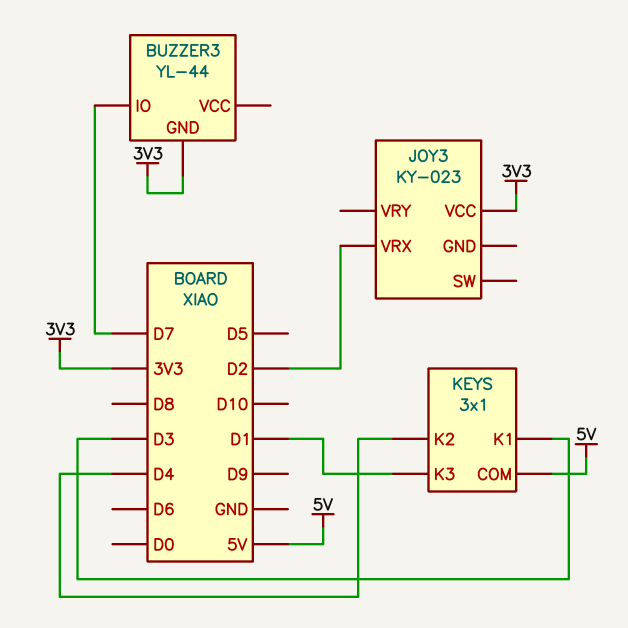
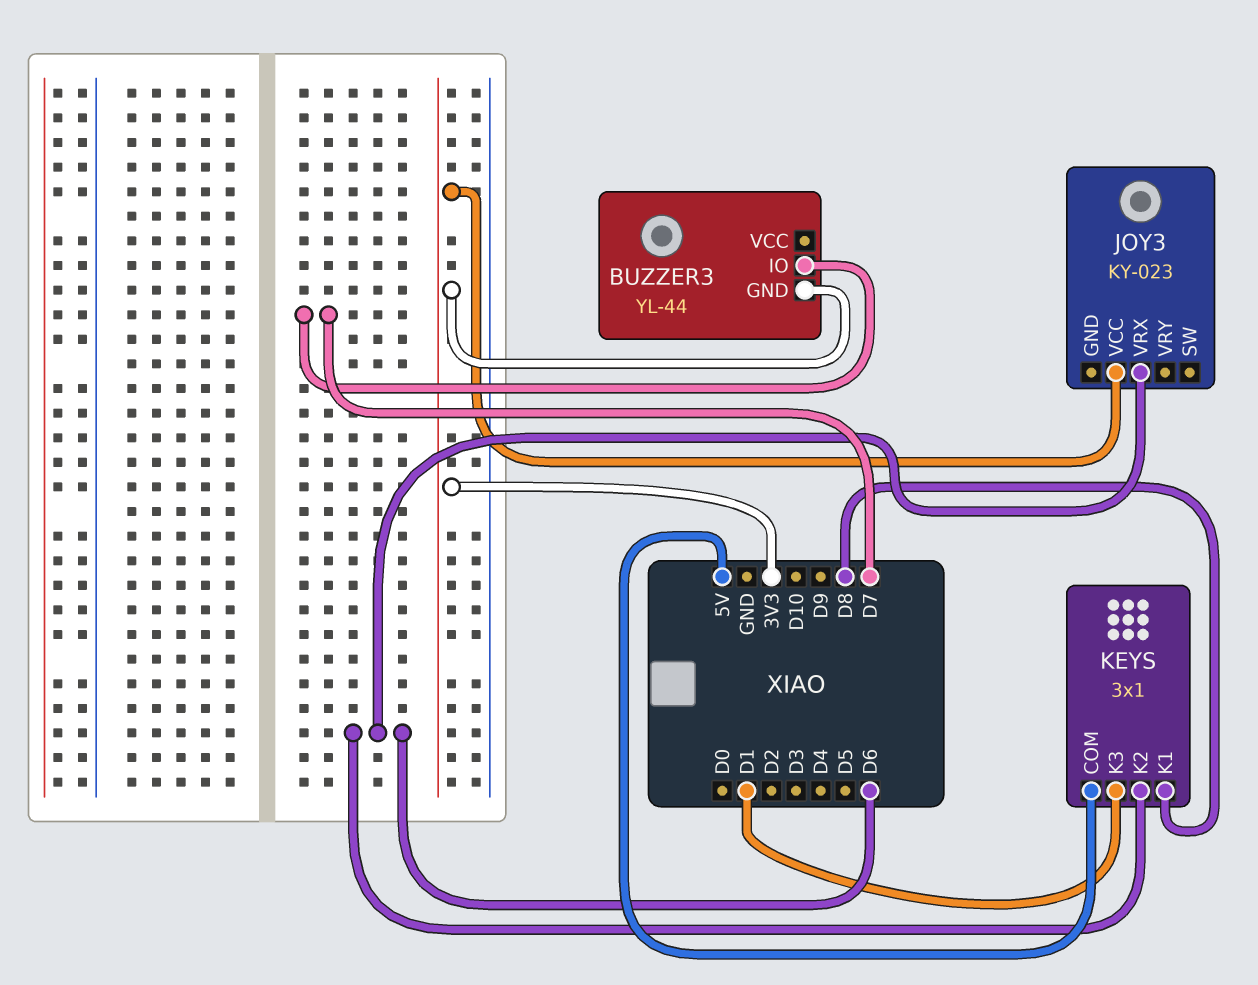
JOY3 pin VRX: D2 -> D6
KEYS pin K1: D3 -> D8
KEYS pin K2: D4 -> D6

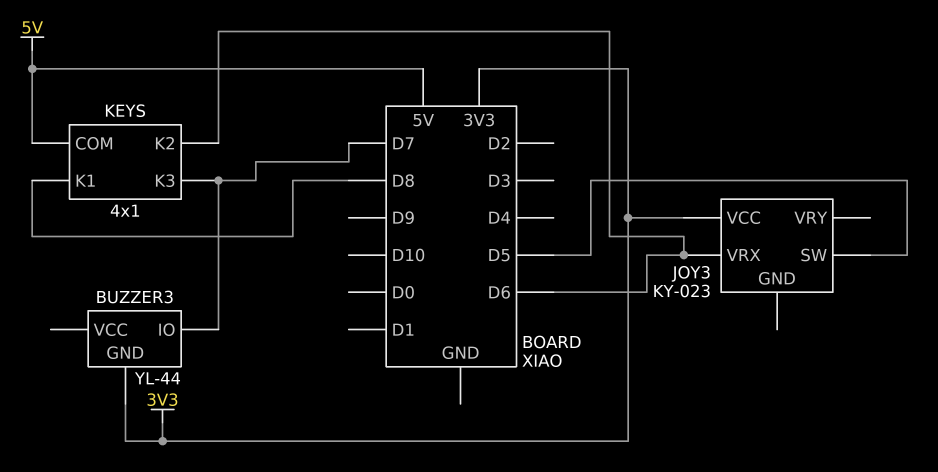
JOY3 pin SW: none -> D5
KEYS: 3x1 -> 4x1
KEYS pin K3: D1 -> D7

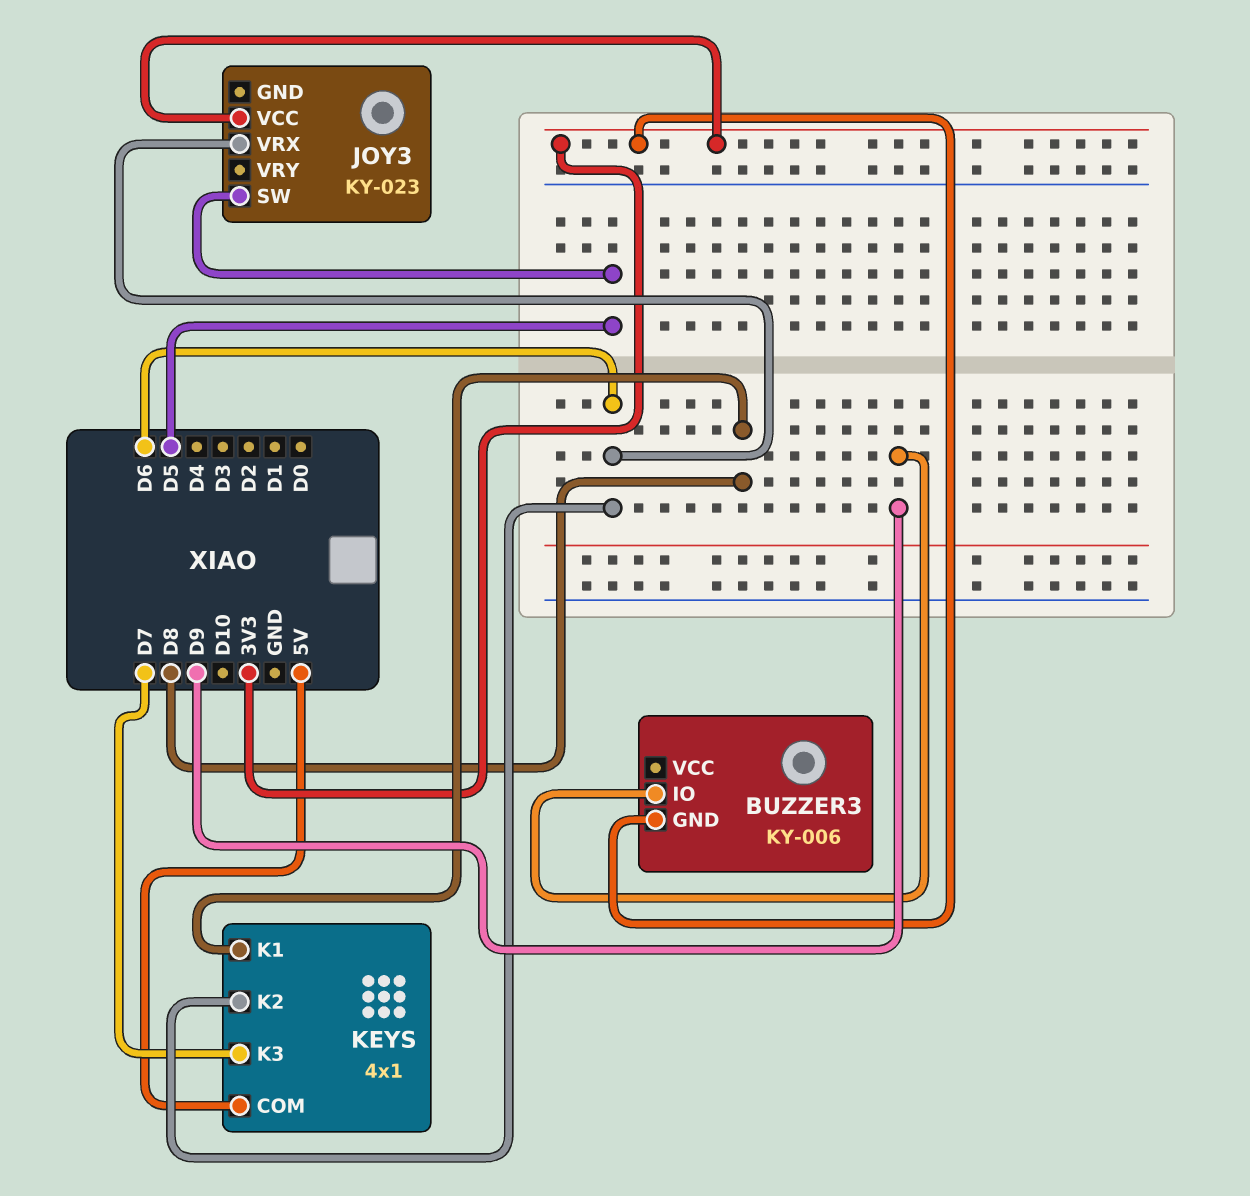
BUZZER3: YL-44 -> KY-006
BUZZER3 pin IO: D7 -> D9

